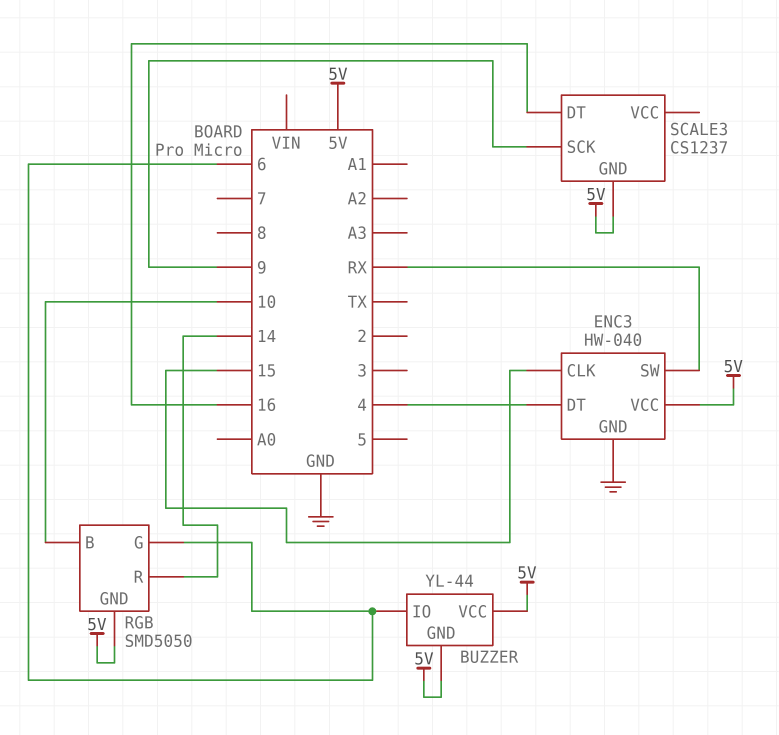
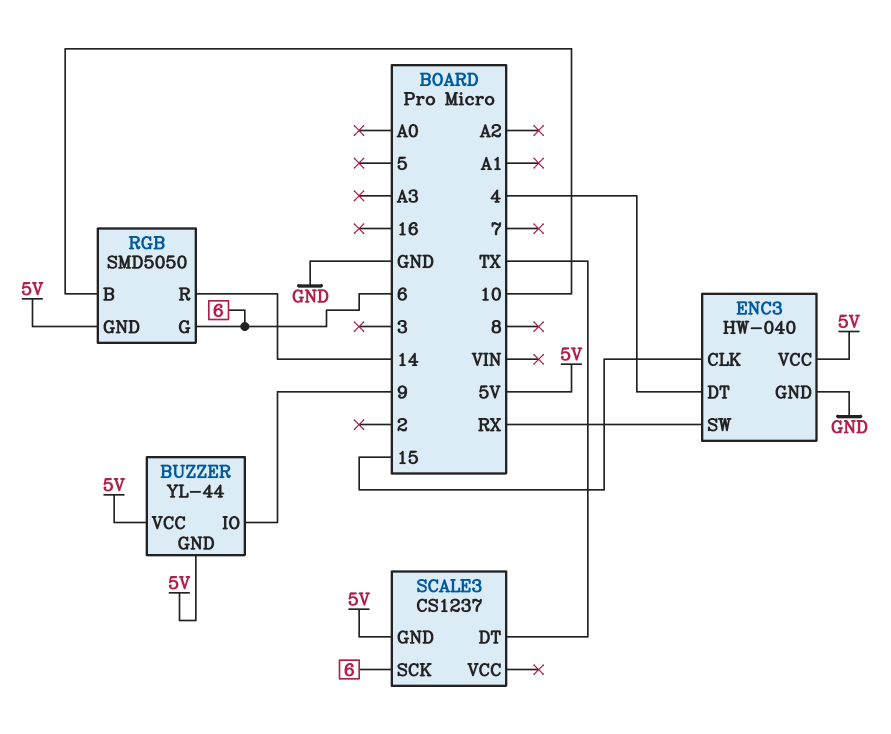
BUZZER pin IO: 6 -> 9
SCALE3 pin DT: 16 -> TX
SCALE3 pin SCK: 9 -> 6

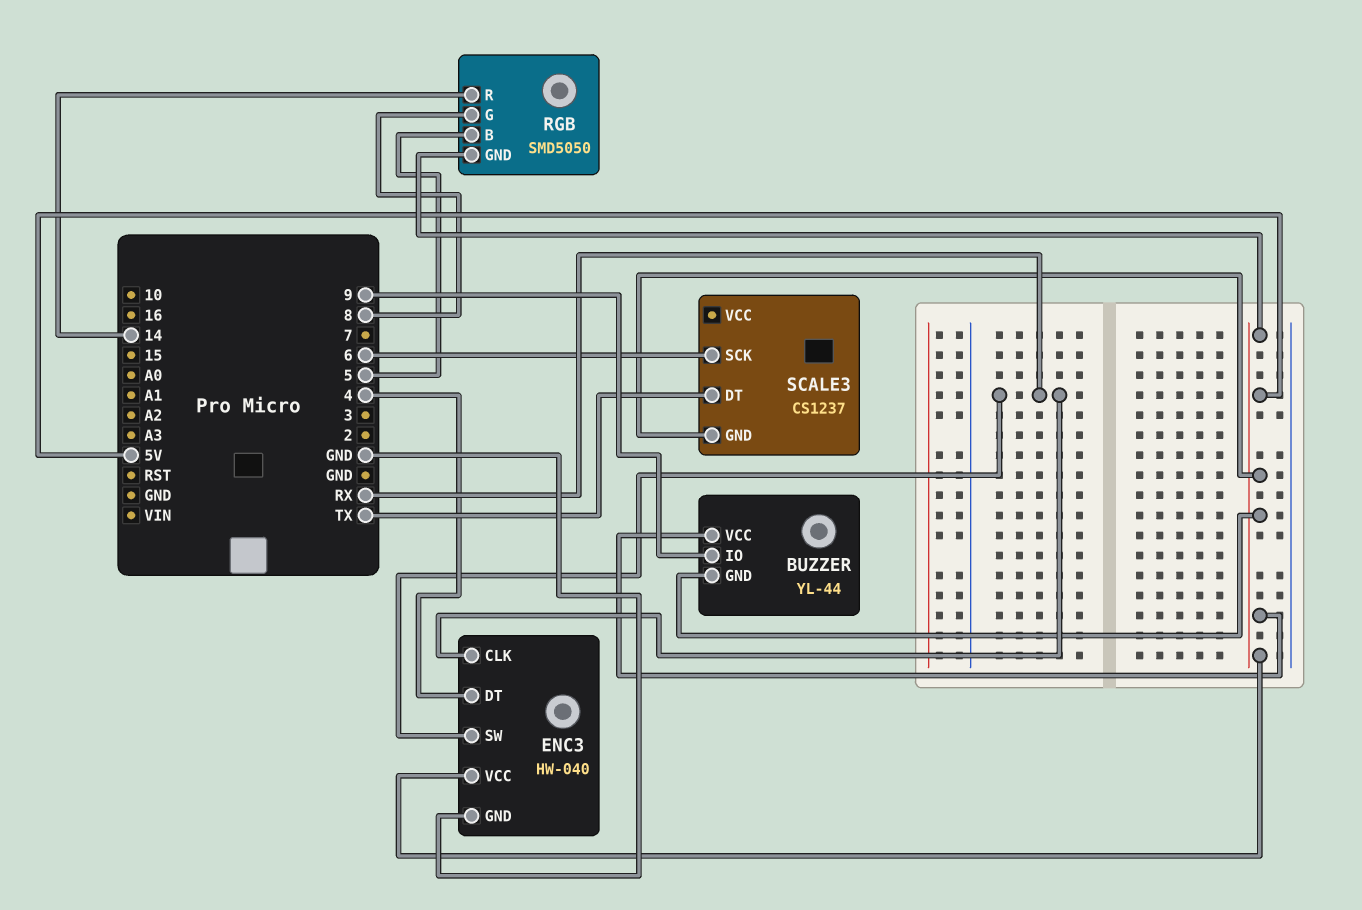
ENC3 pin CLK: 15 -> RX
RGB pin B: 10 -> 5
RGB pin G: 6 -> 8

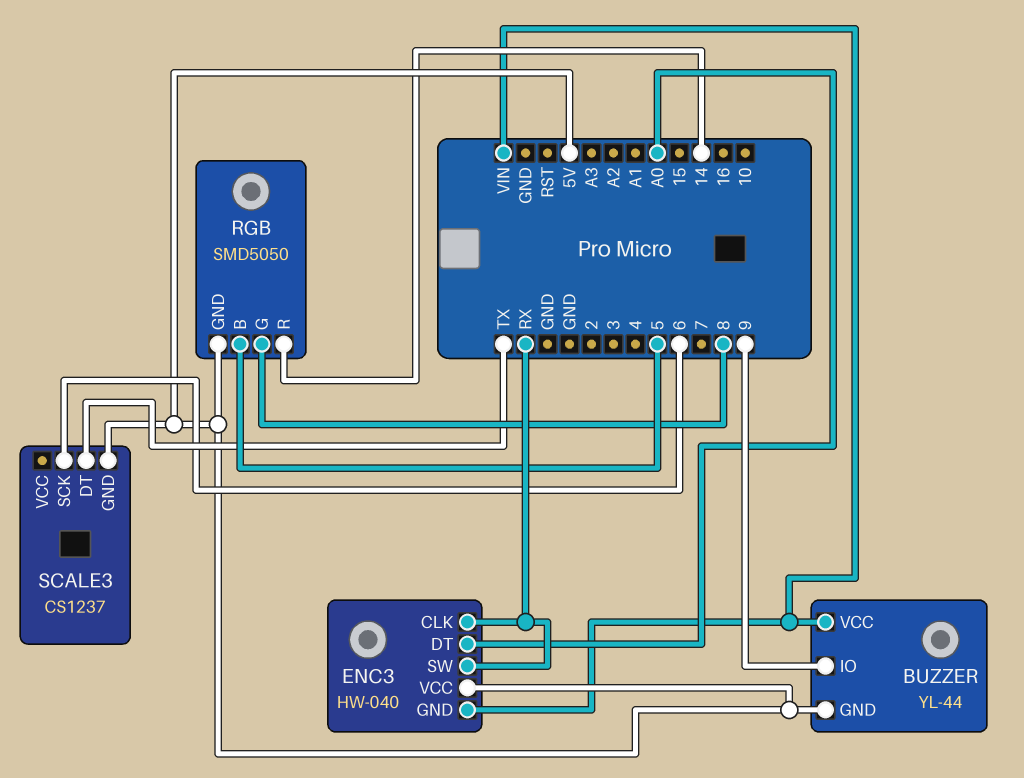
BUZZER pin VCC: 5V -> VIN
ENC3 pin DT: 4 -> A0
ENC3 pin GND: GND -> VIN

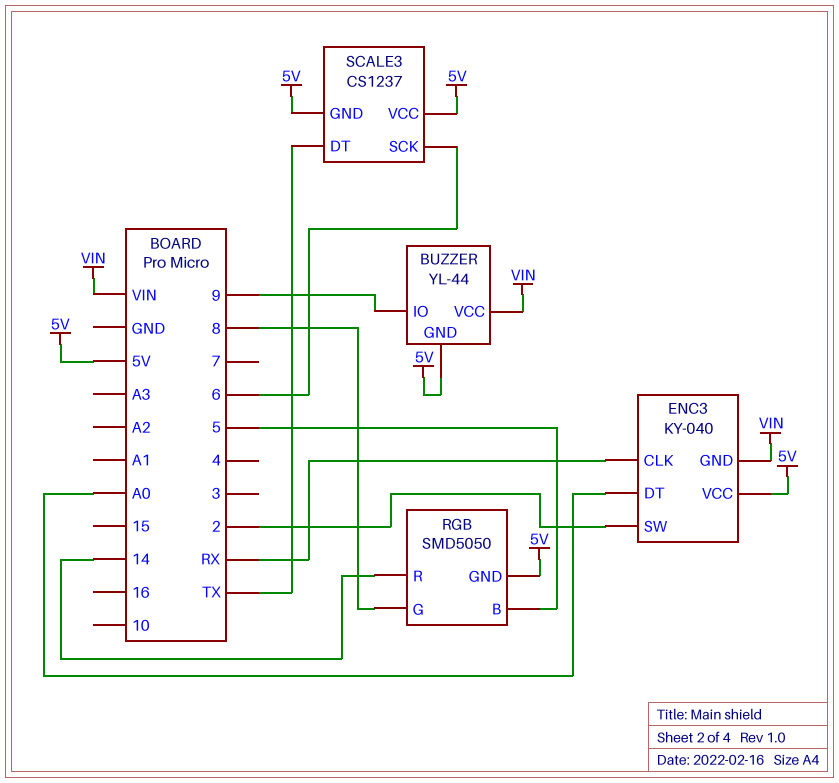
ENC3: HW-040 -> KY-040
ENC3 pin SW: RX -> 2
SCALE3 pin VCC: none -> 5V

